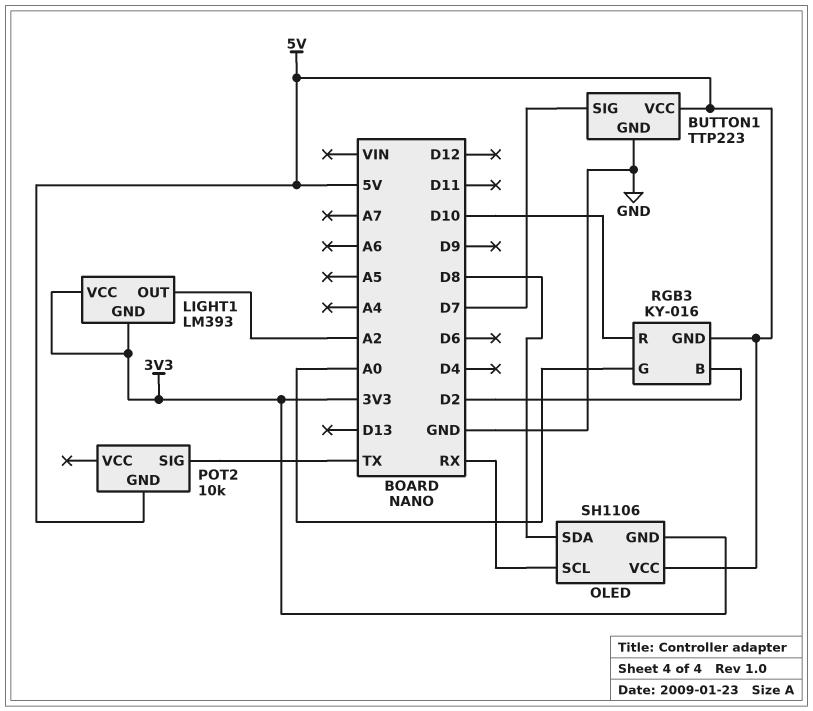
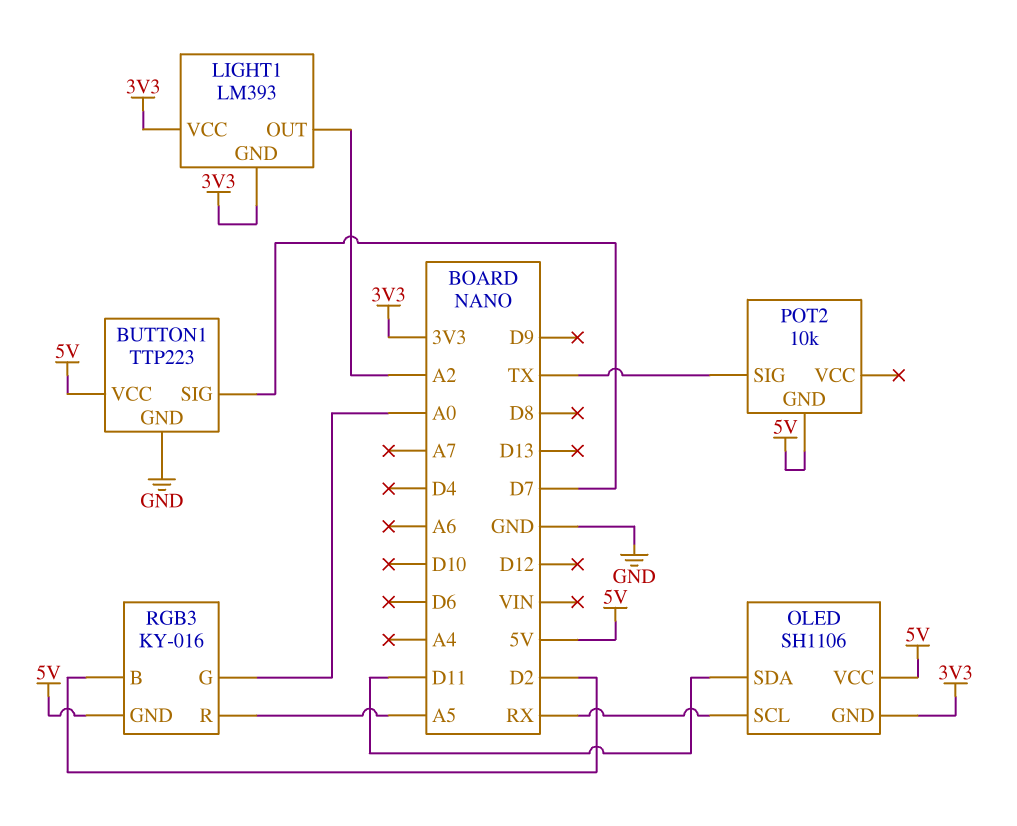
OLED pin SDA: D8 -> D11
RGB3 pin R: D10 -> A5

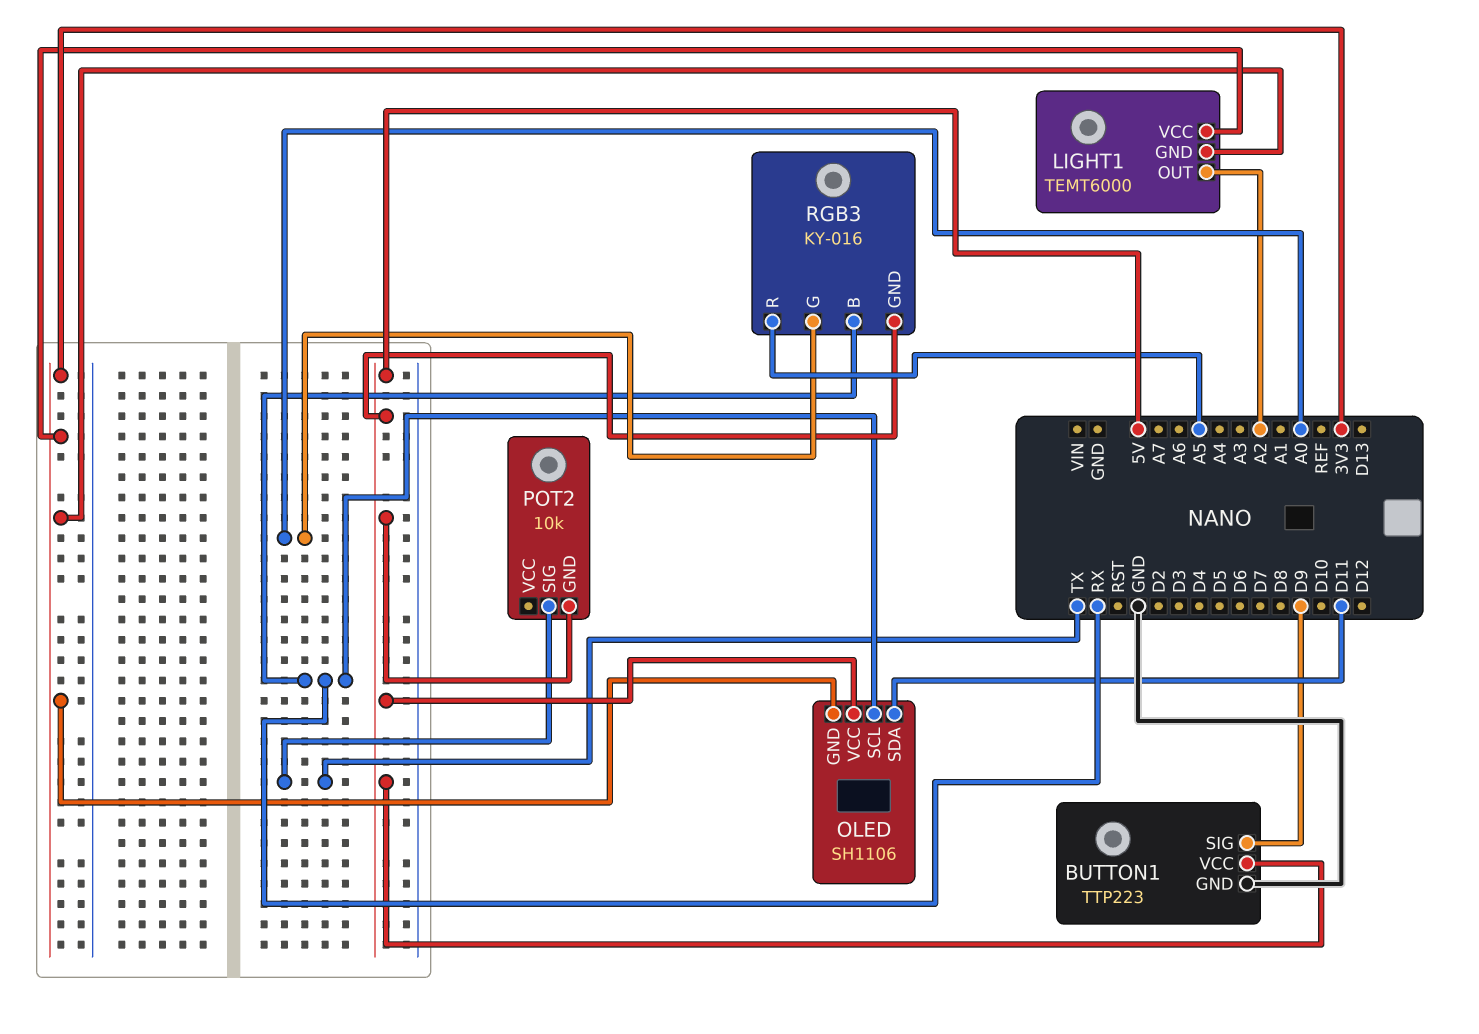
BUTTON1 pin SIG: D7 -> D9
LIGHT1: LM393 -> TEMT6000
RGB3 pin B: D2 -> RX

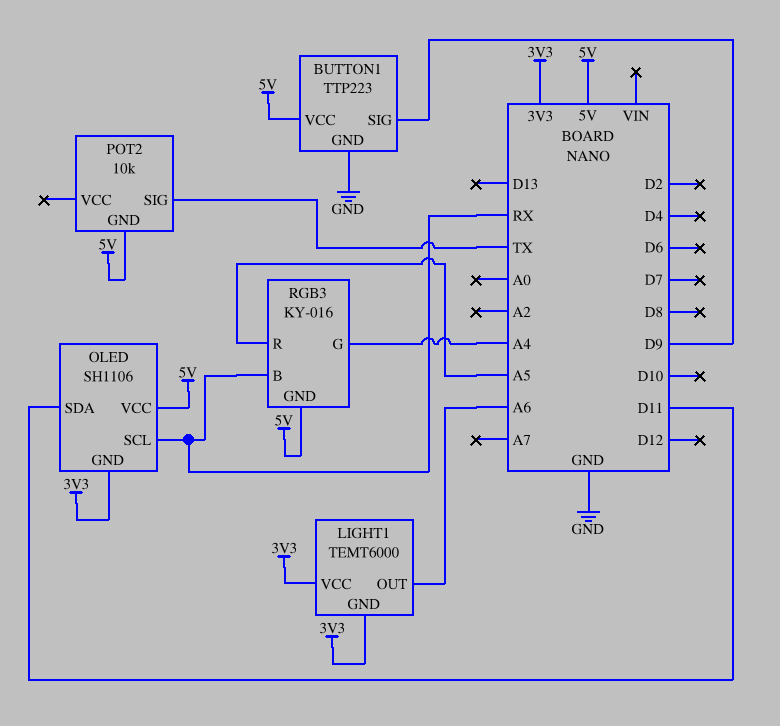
LIGHT1 pin OUT: A2 -> A6
RGB3 pin G: A0 -> A4

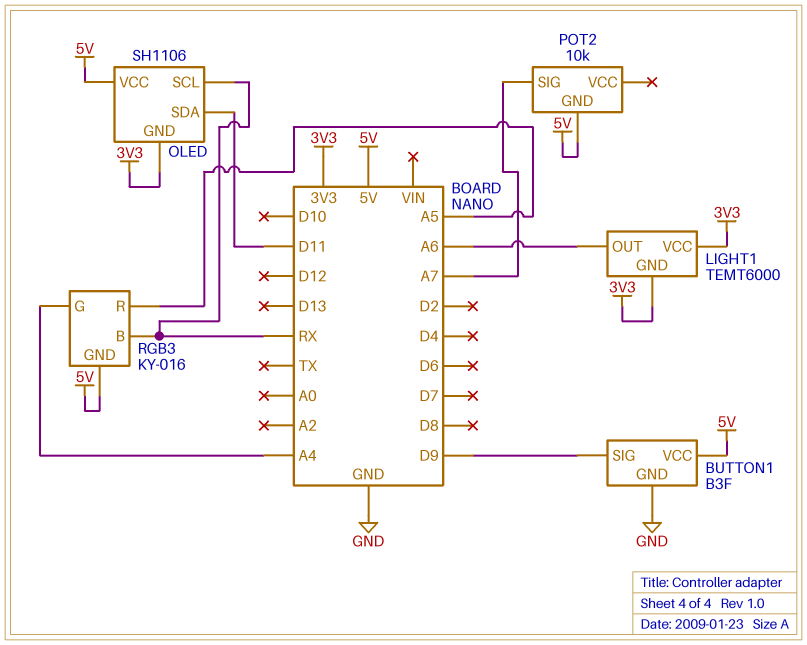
BUTTON1: TTP223 -> B3F
POT2 pin SIG: TX -> A7

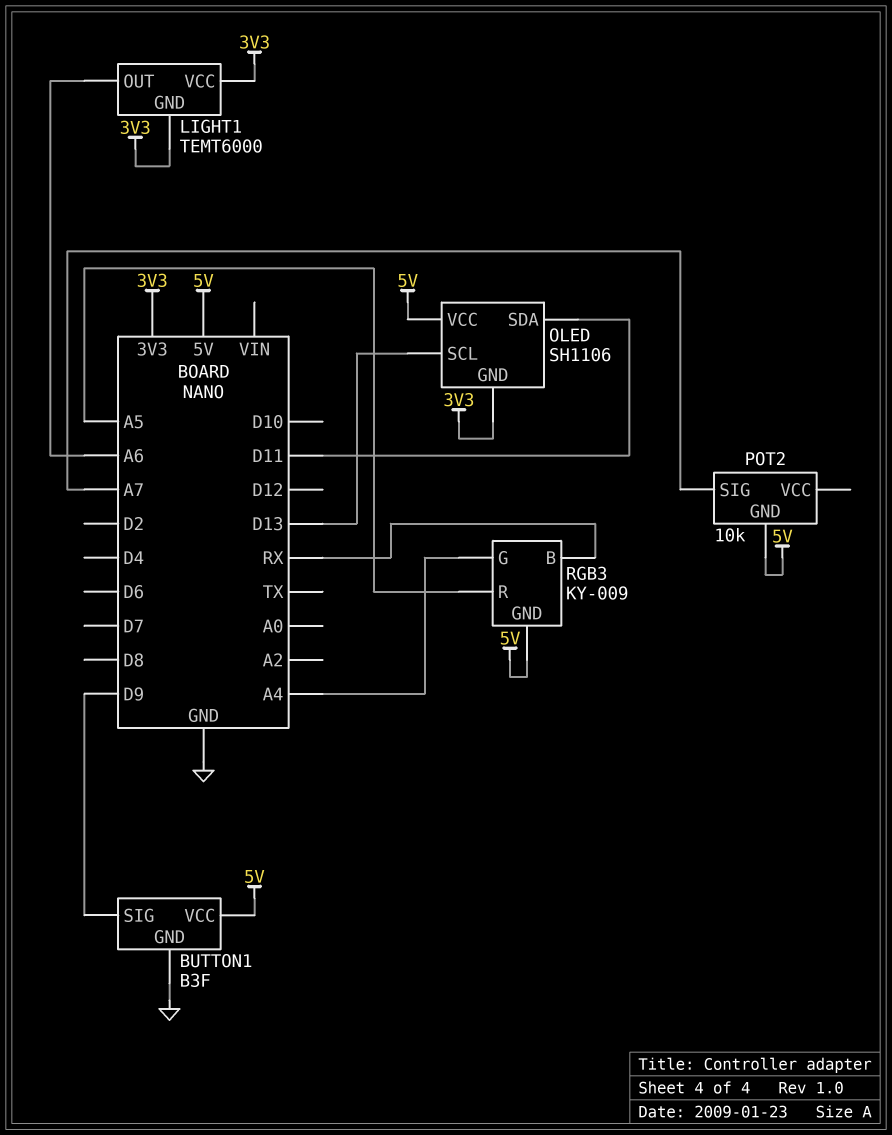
OLED pin SCL: RX -> D13
RGB3: KY-016 -> KY-009

